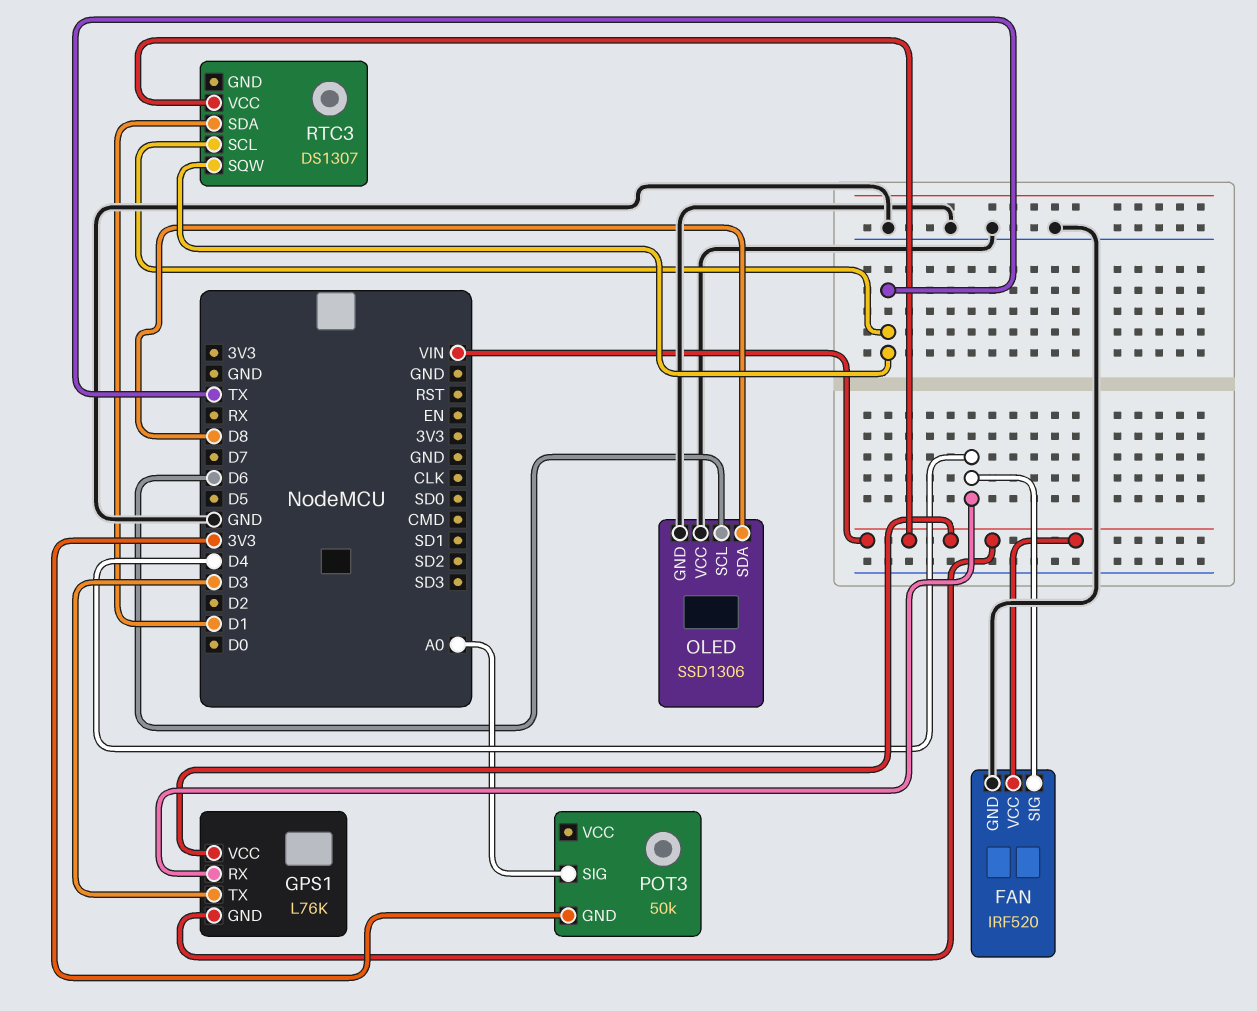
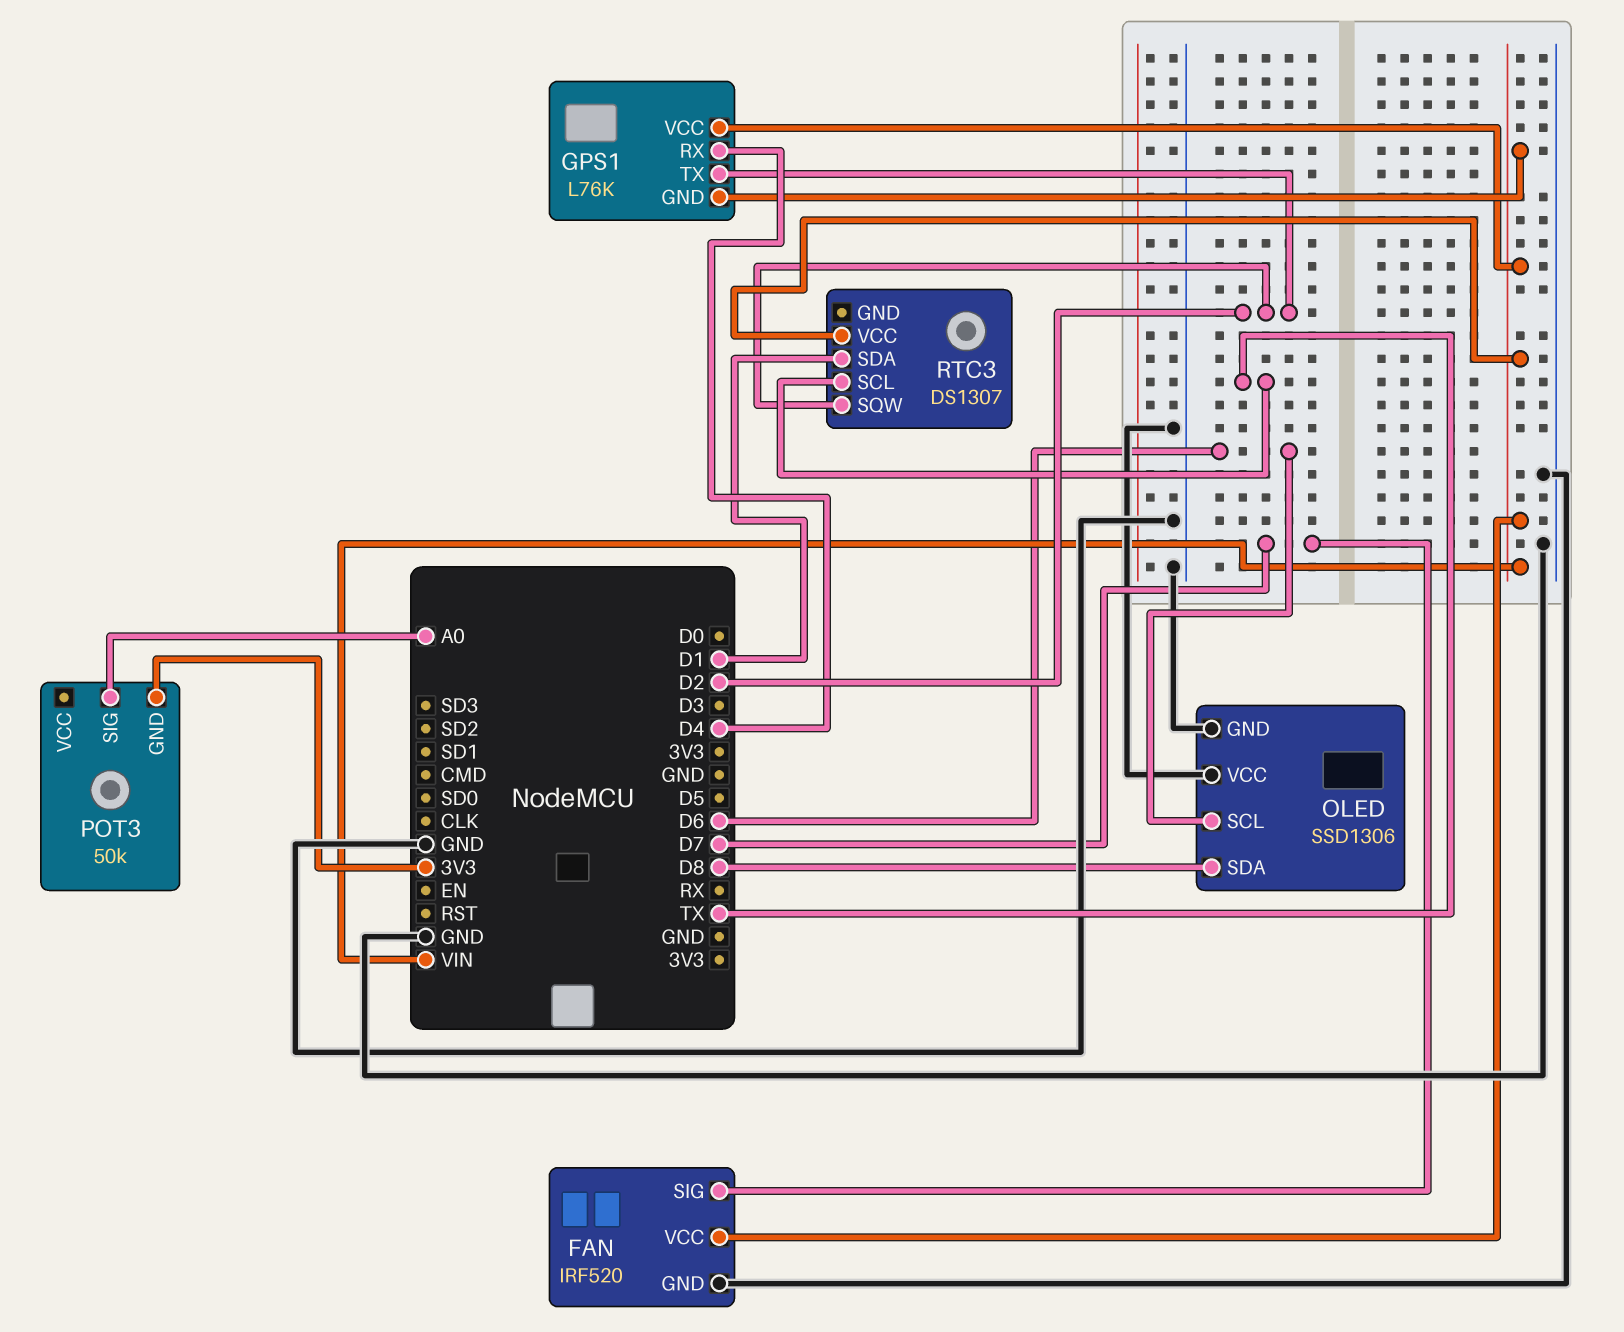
FAN pin SIG: D4 -> D7
GPS1 pin TX: D3 -> D2
RTC3 pin SQW: TX -> D2

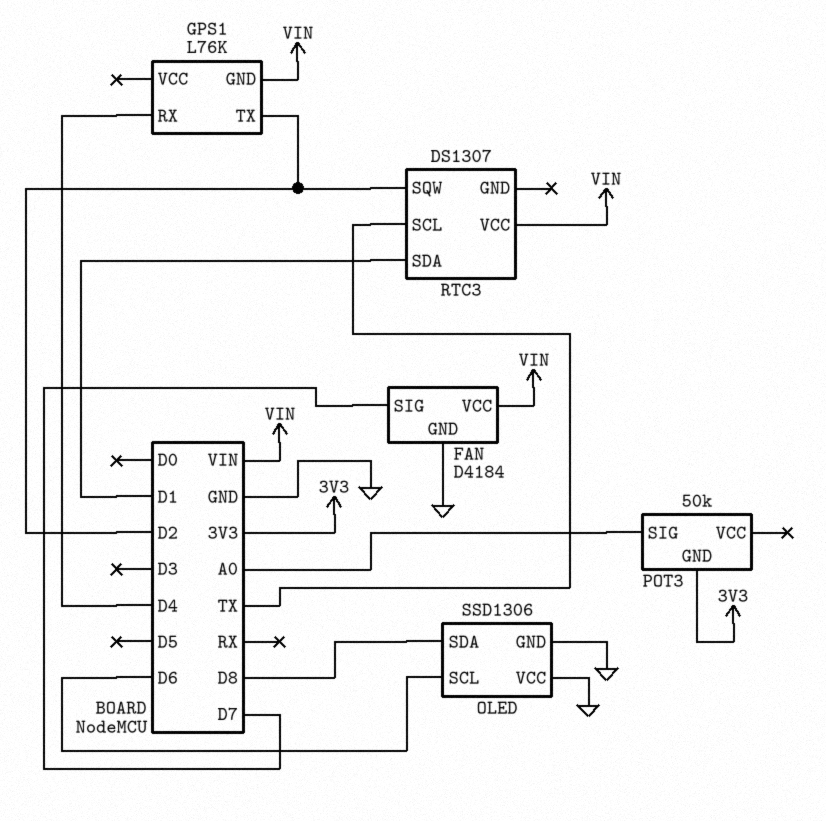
FAN: IRF520 -> D4184
GPS1 pin VCC: VIN -> none

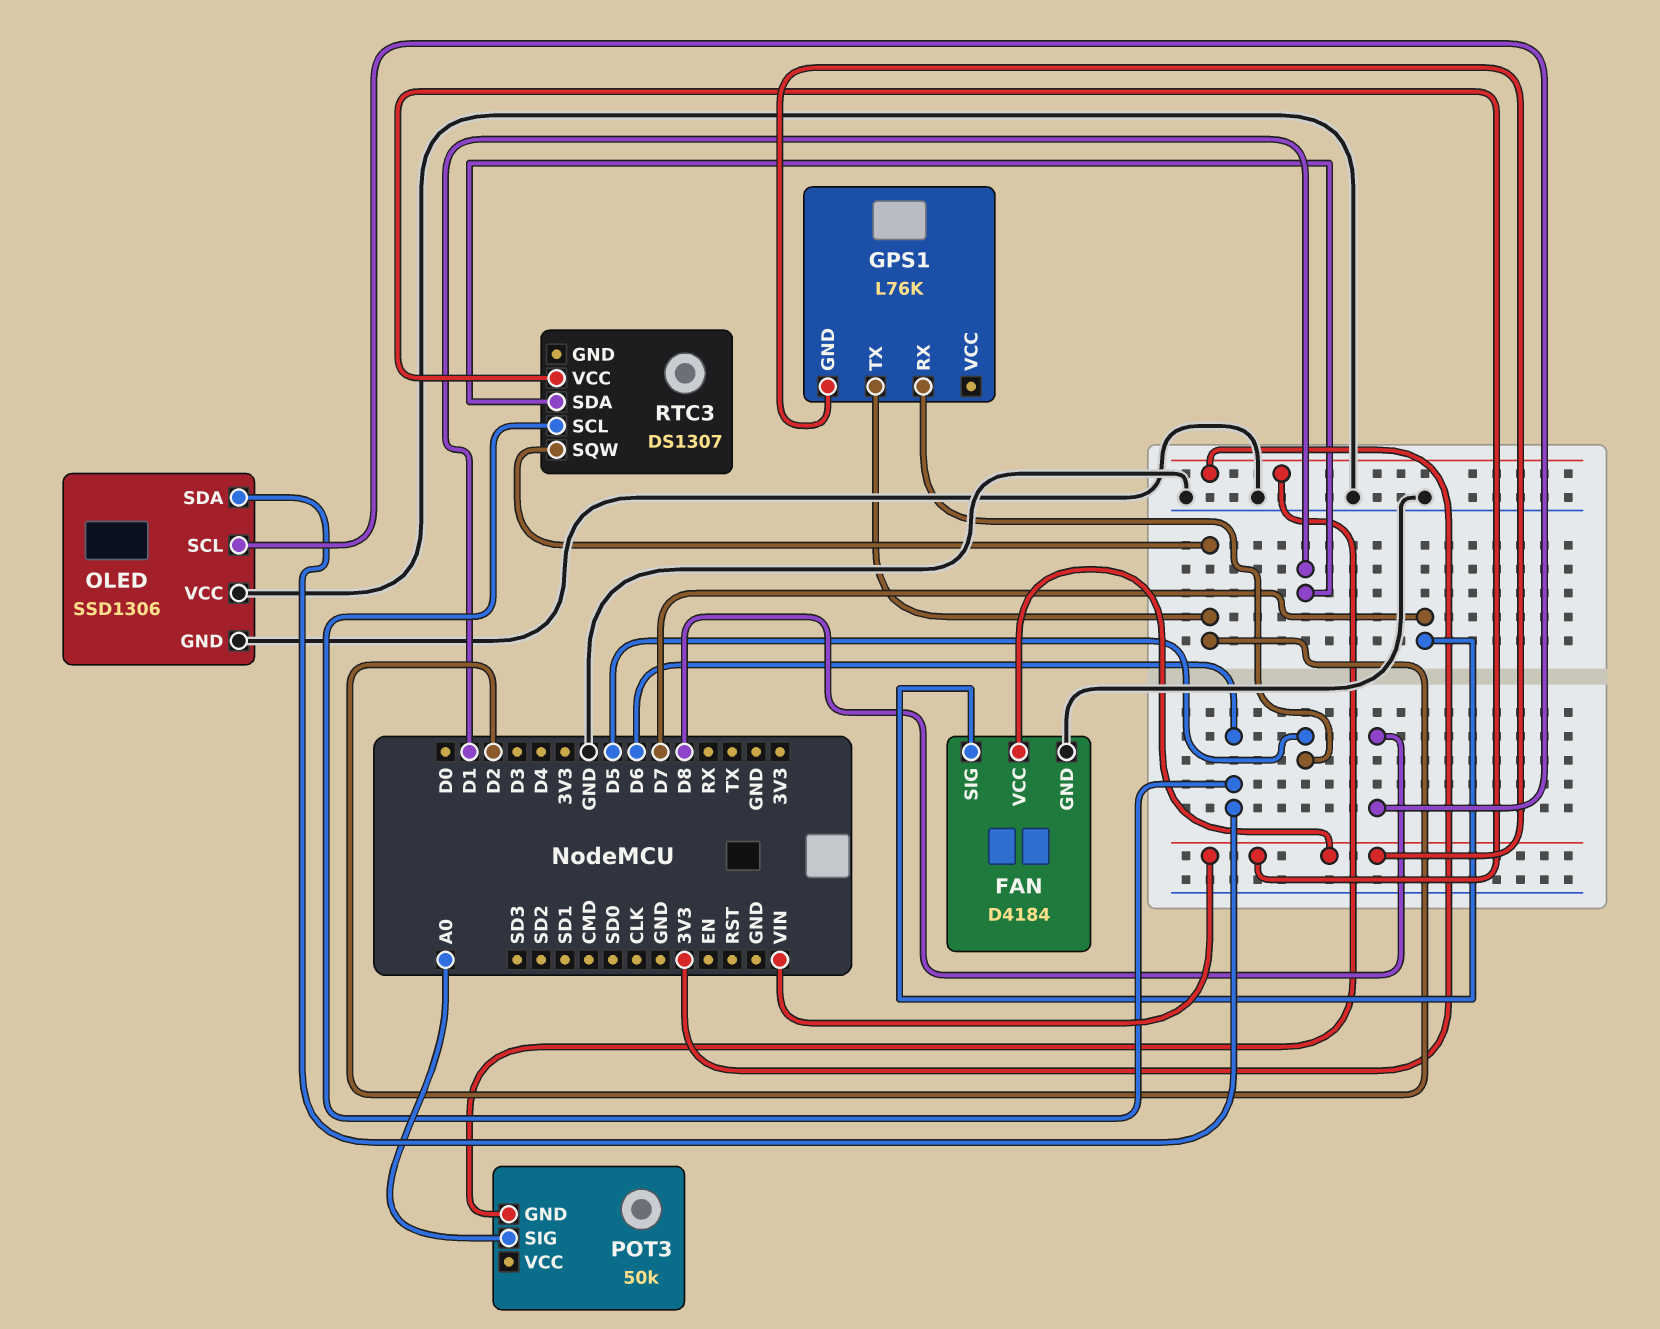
GPS1 pin RX: D4 -> D5
OLED pin SCL: D6 -> D8
OLED pin SDA: D8 -> D6
RTC3 pin SCL: TX -> D6

